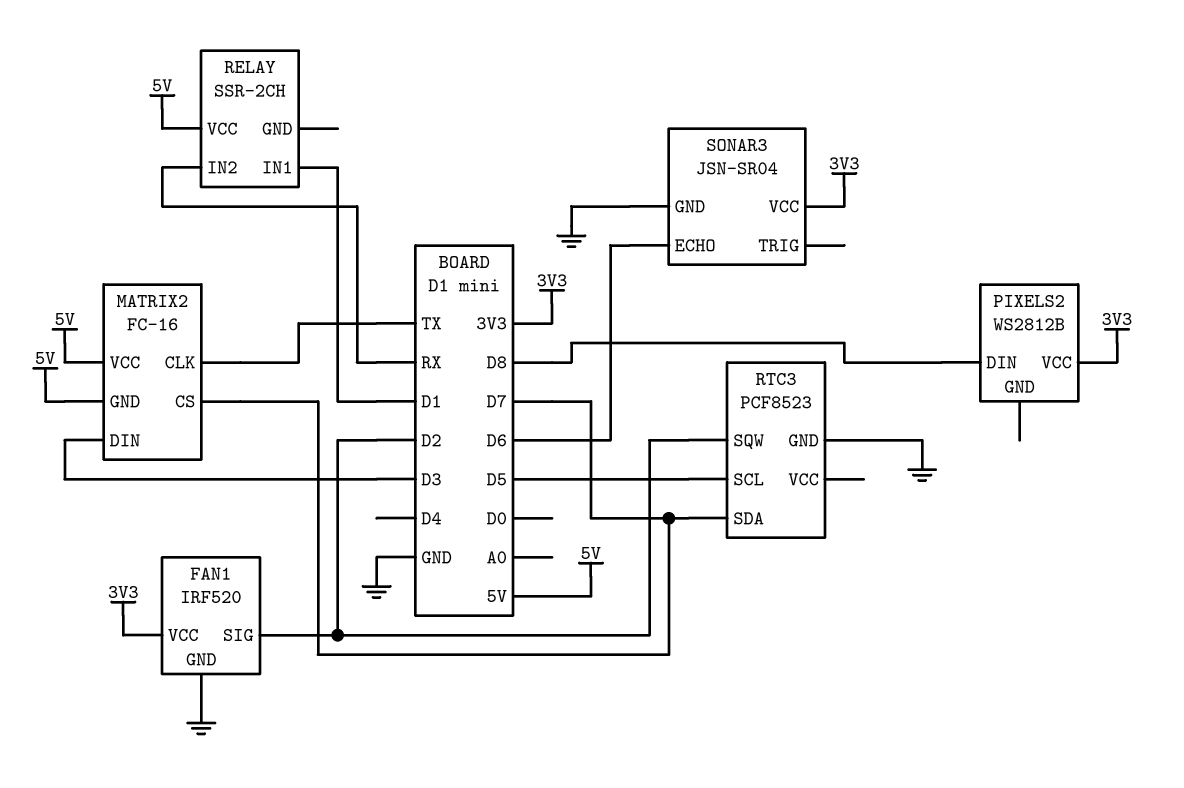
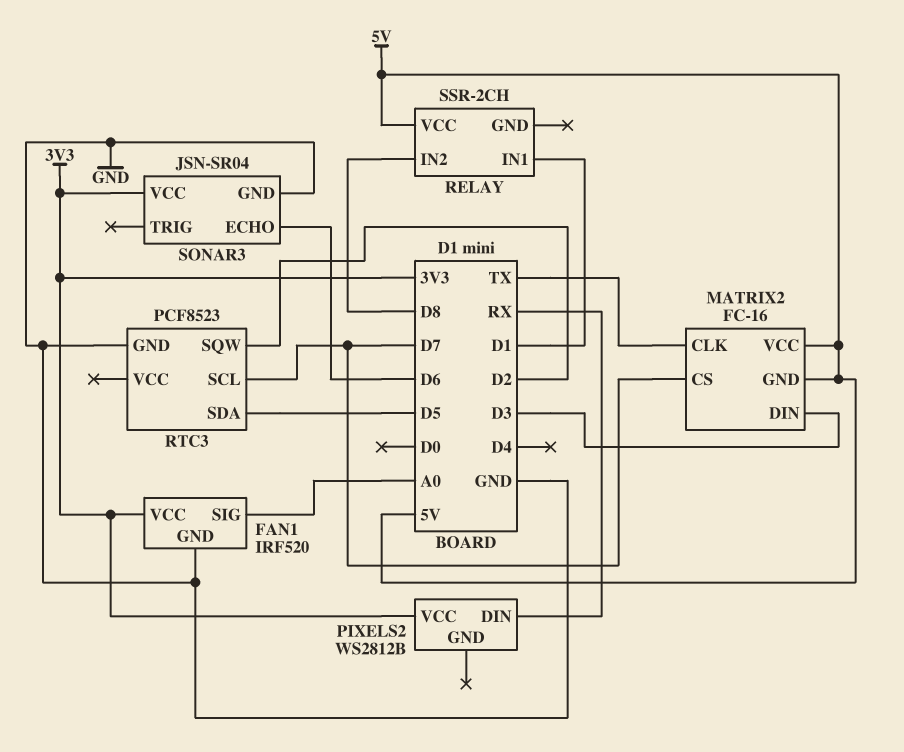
FAN1 pin SIG: D2 -> A0
PIXELS2 pin DIN: D8 -> RX
RELAY pin IN2: RX -> D8
RTC3 pin SCL: D5 -> D7
RTC3 pin SDA: D7 -> D5

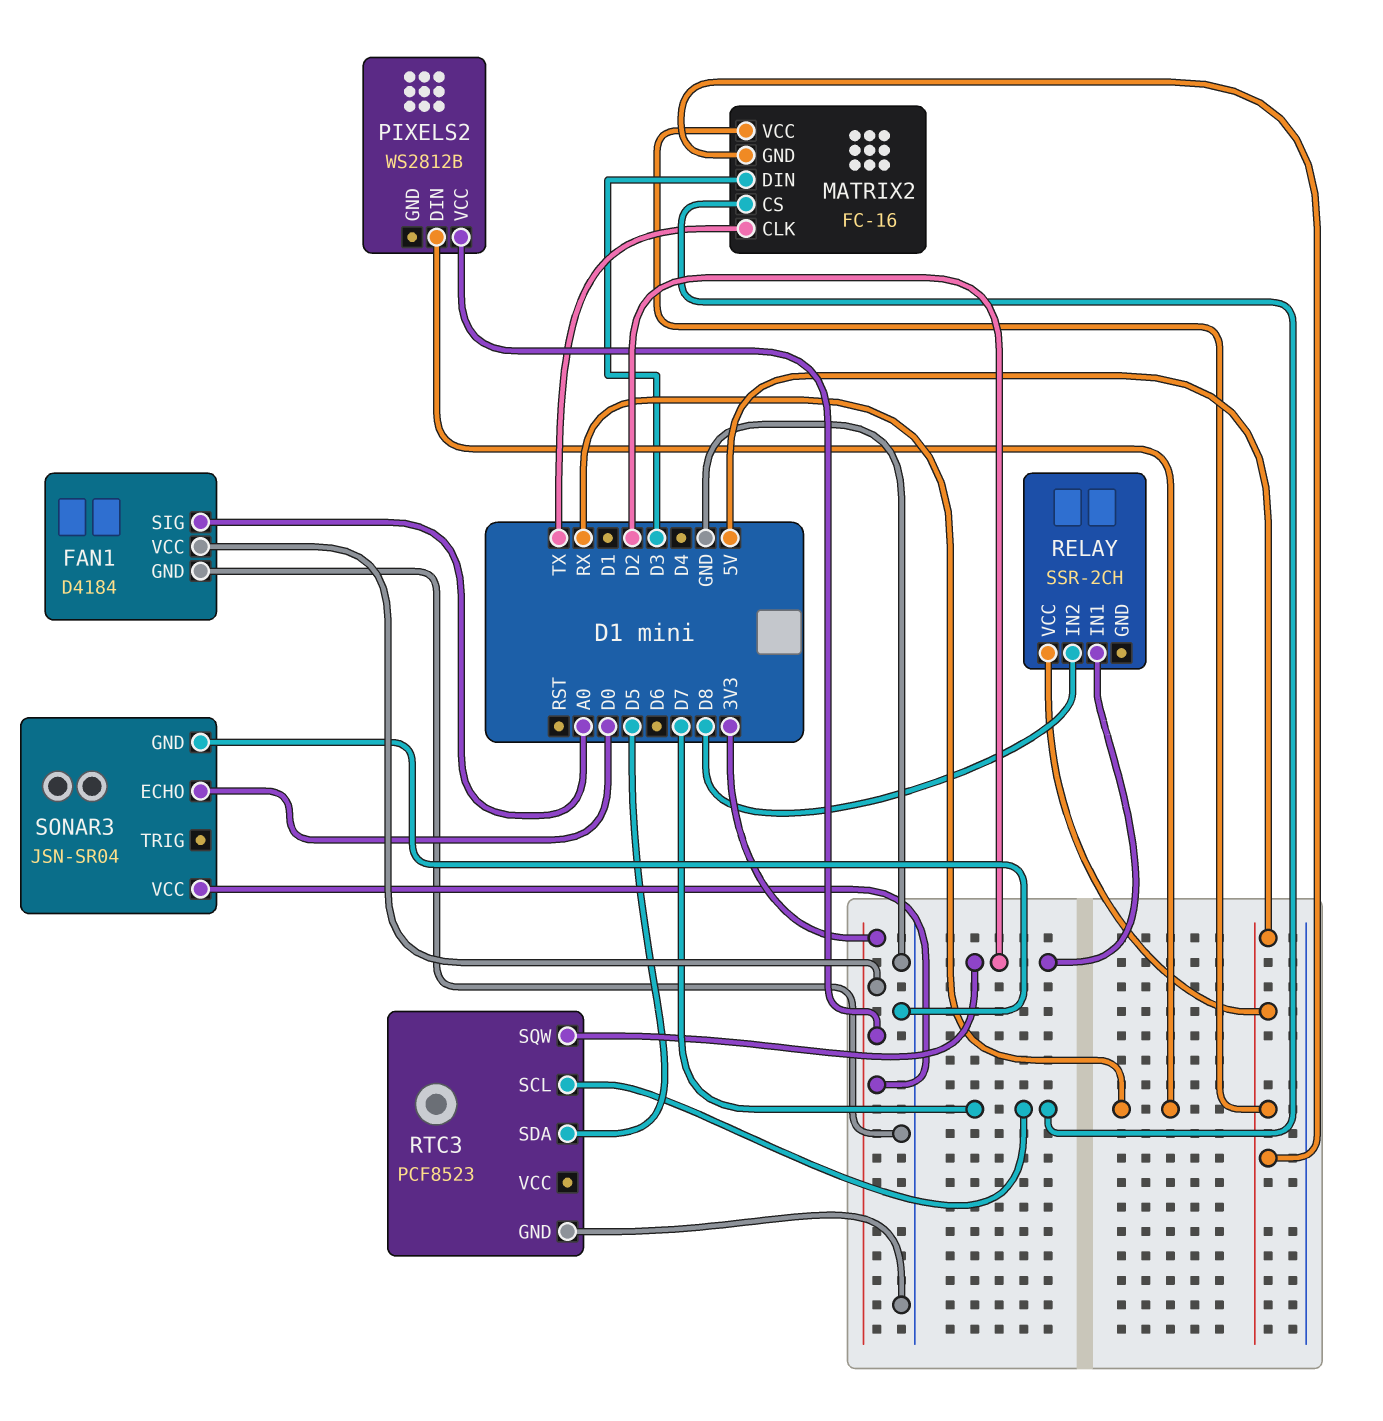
FAN1: IRF520 -> D4184
RELAY pin IN1: D1 -> D2
SONAR3 pin ECHO: D6 -> D0

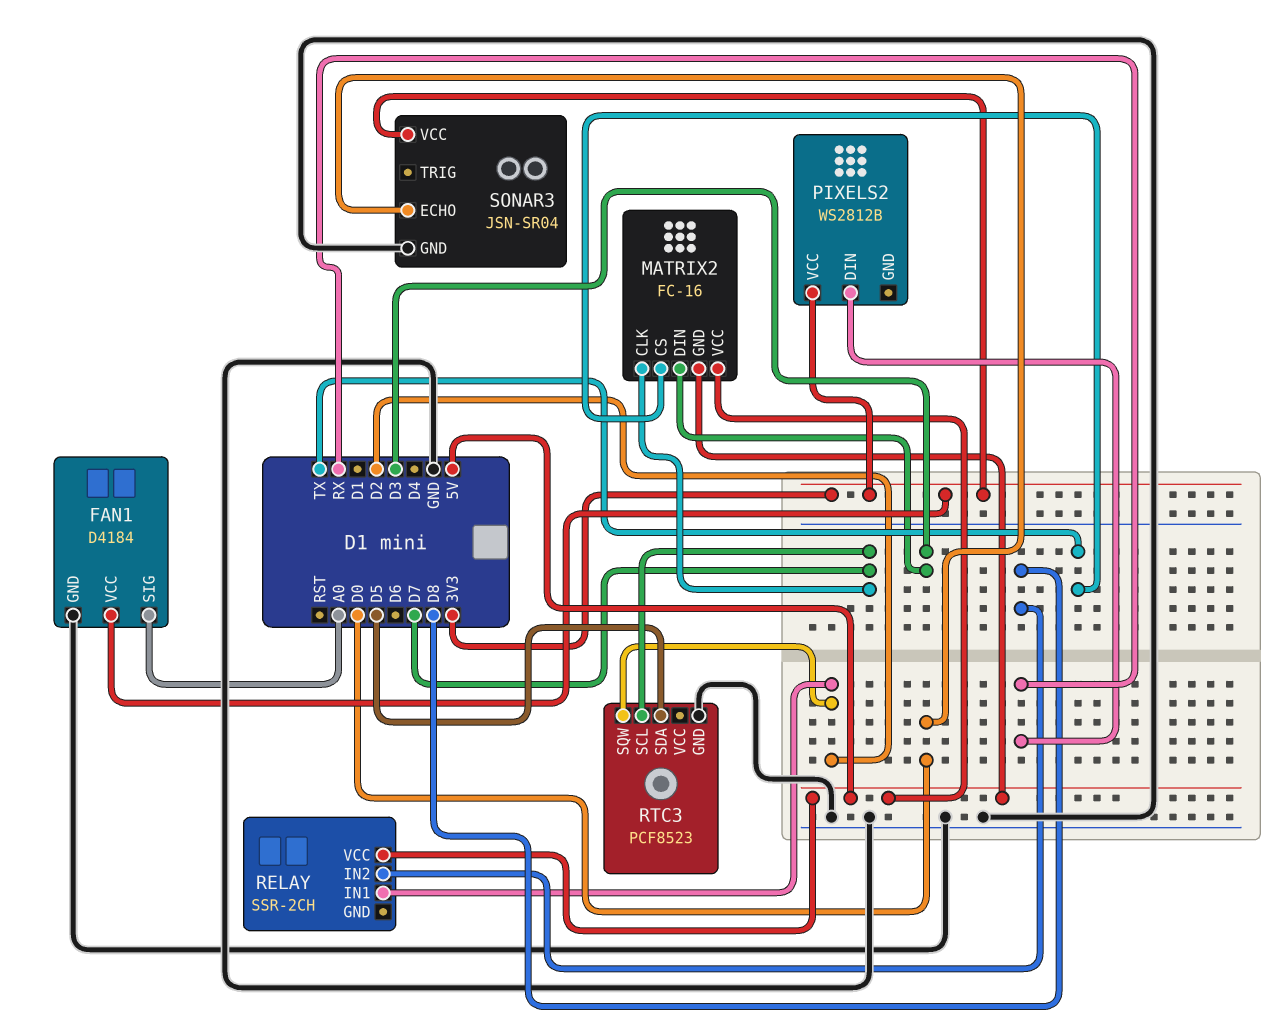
MATRIX2 pin CLK: TX -> D7
MATRIX2 pin CS: D7 -> TX

